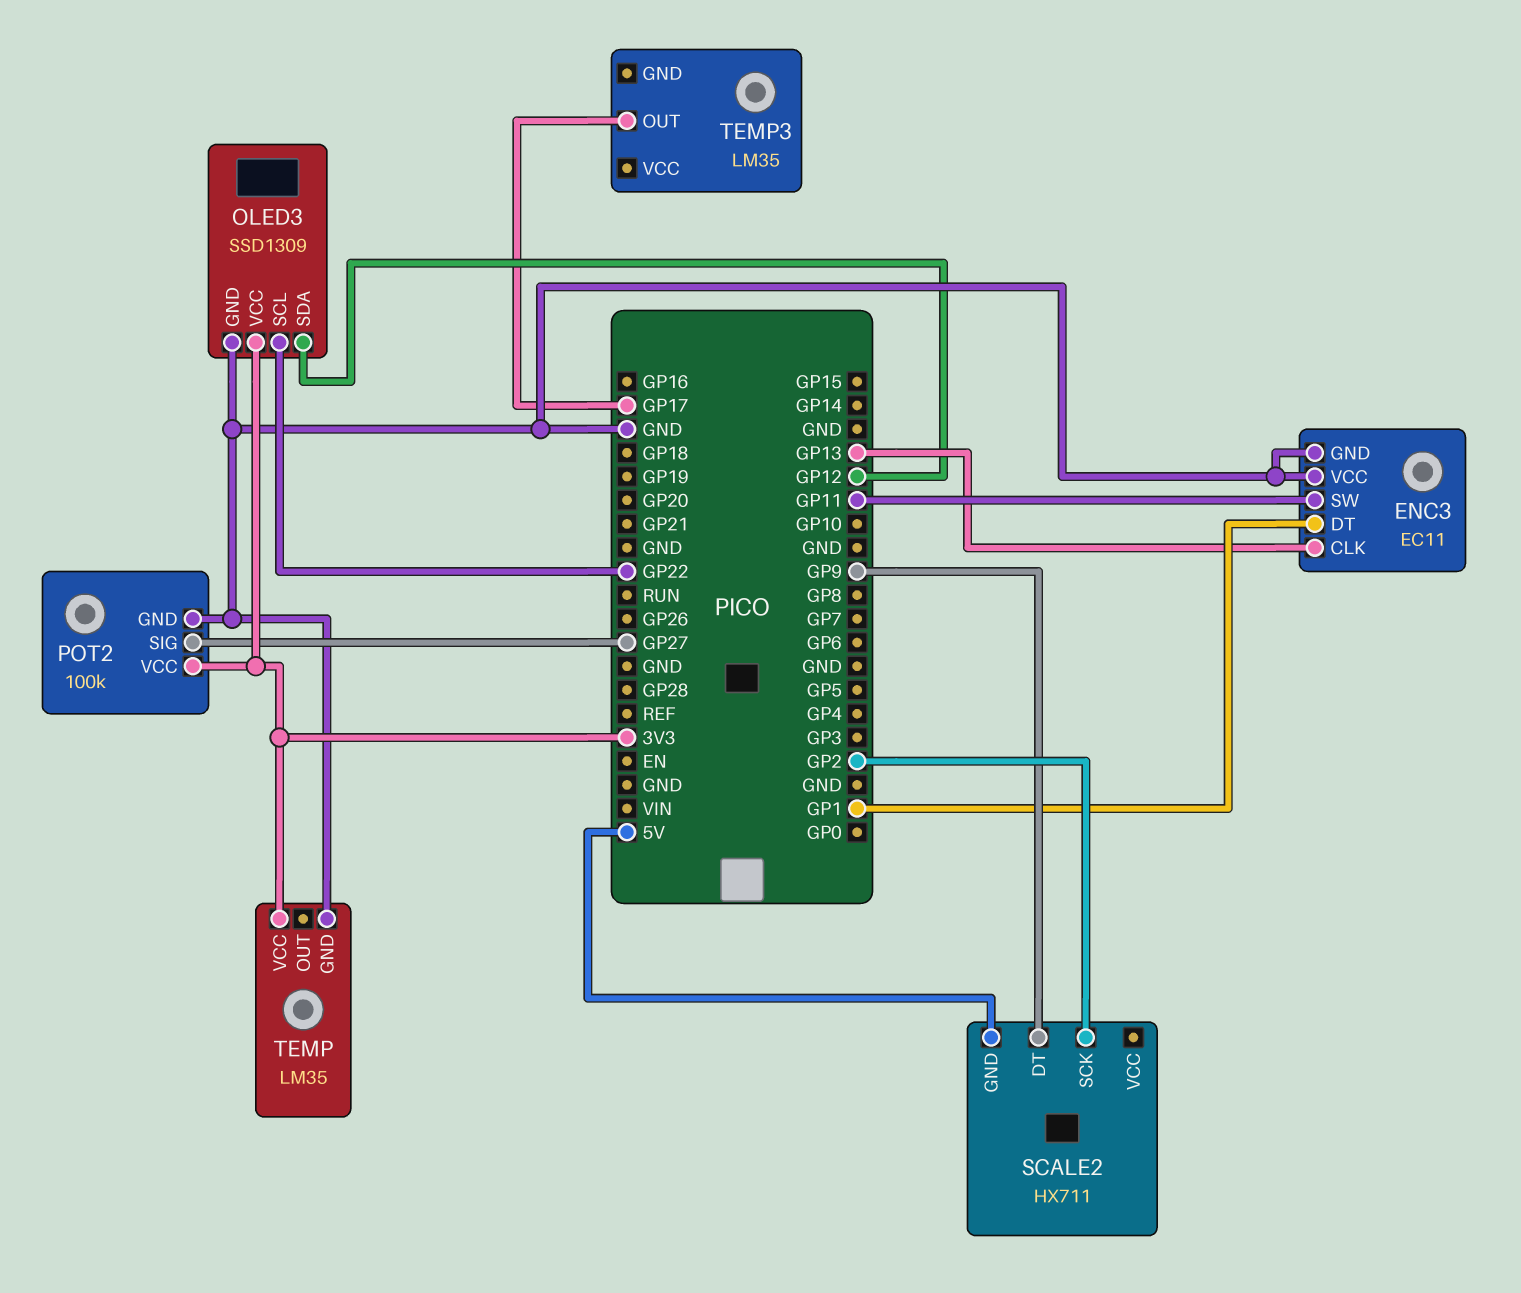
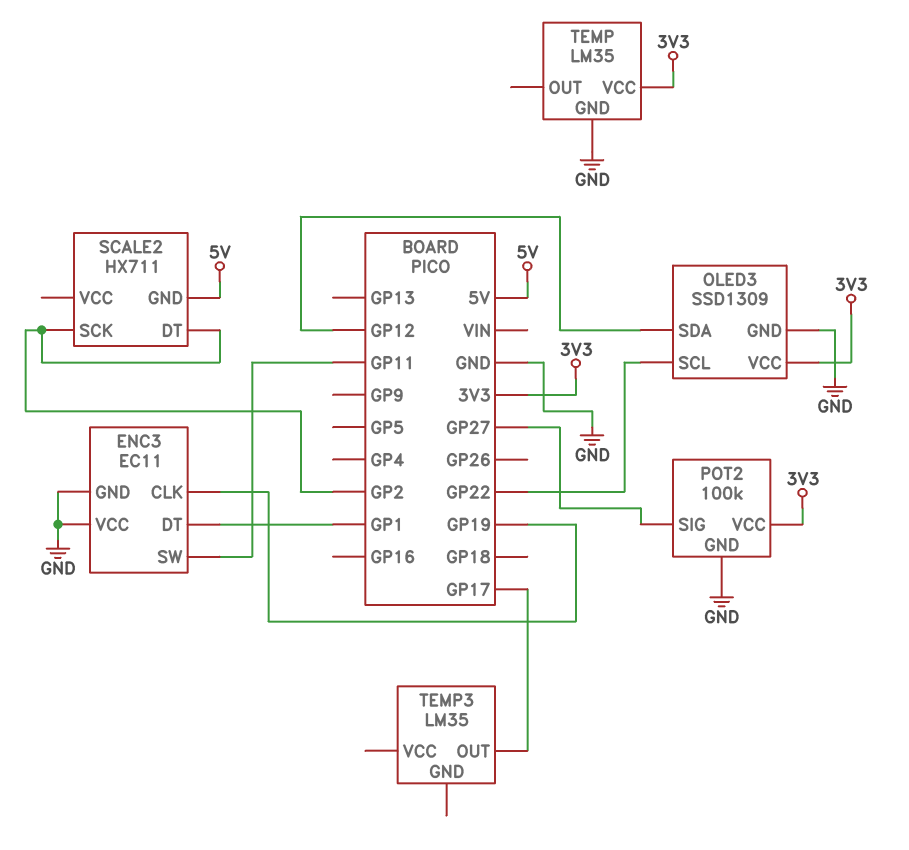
ENC3 pin CLK: GP13 -> GP19
SCALE2 pin DT: GP9 -> GP2

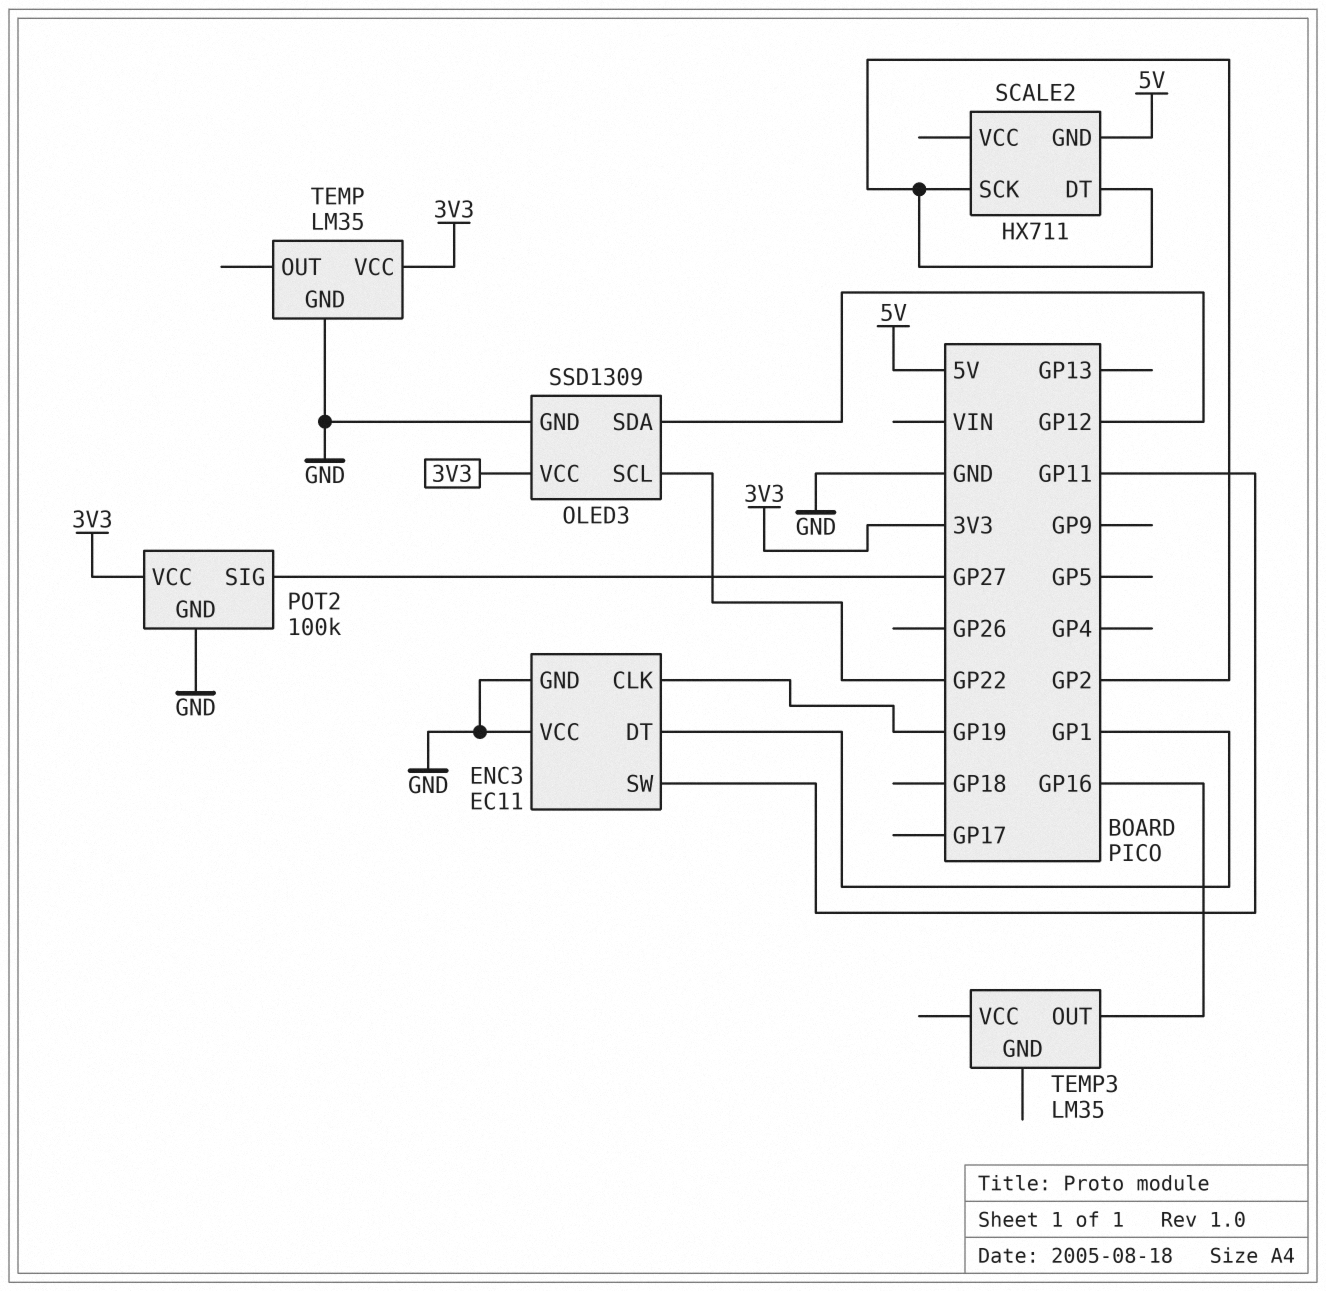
TEMP3 pin OUT: GP17 -> GP16

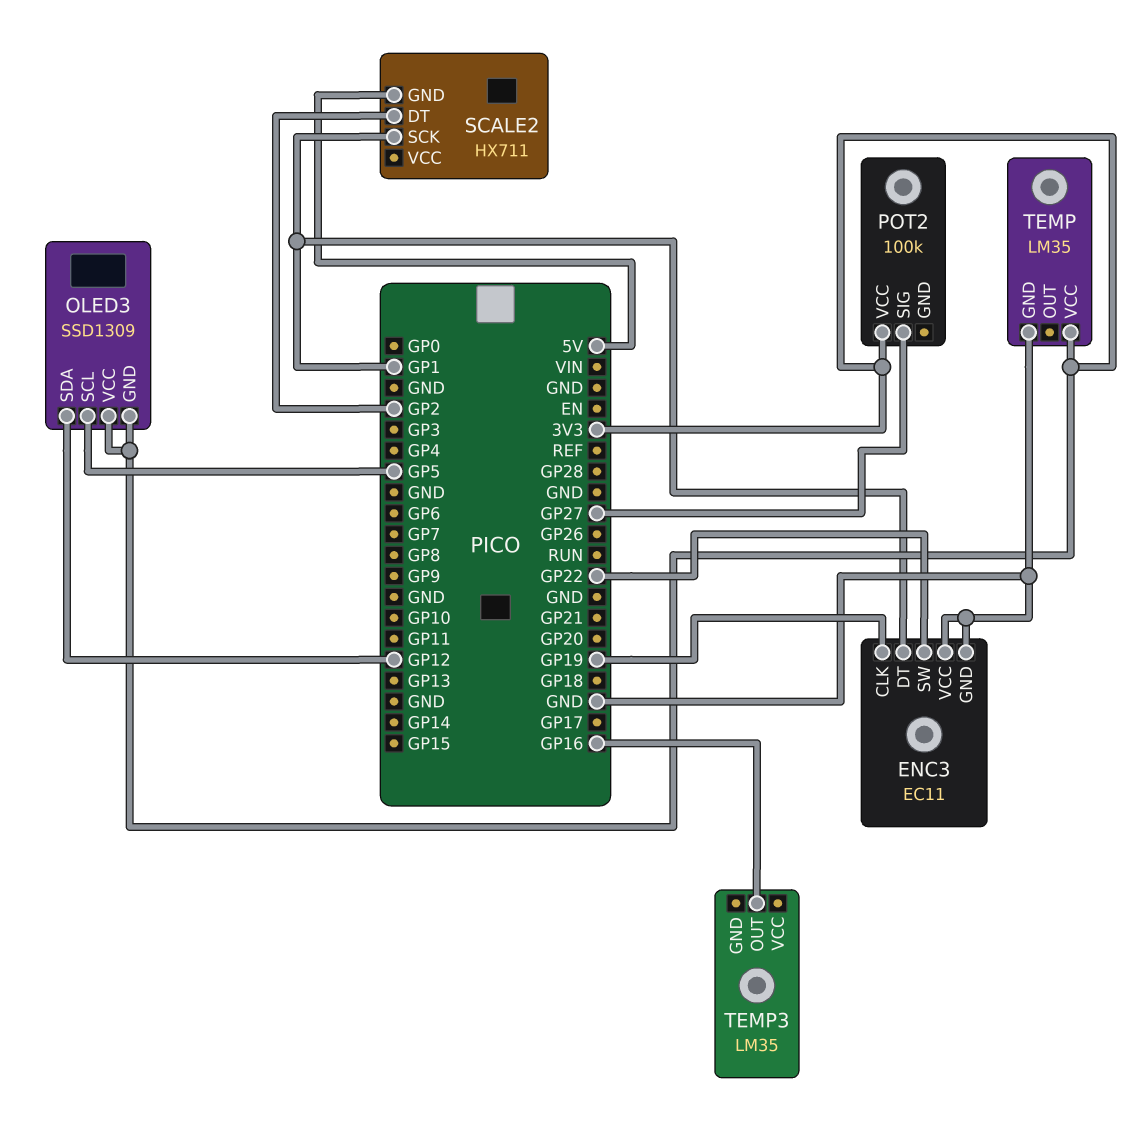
ENC3 pin SW: GP11 -> GP22
OLED3 pin GND: GND -> 3V3
OLED3 pin SCL: GP22 -> GP5
POT2 pin GND: GND -> none
SCALE2 pin SCK: GP2 -> GP1

